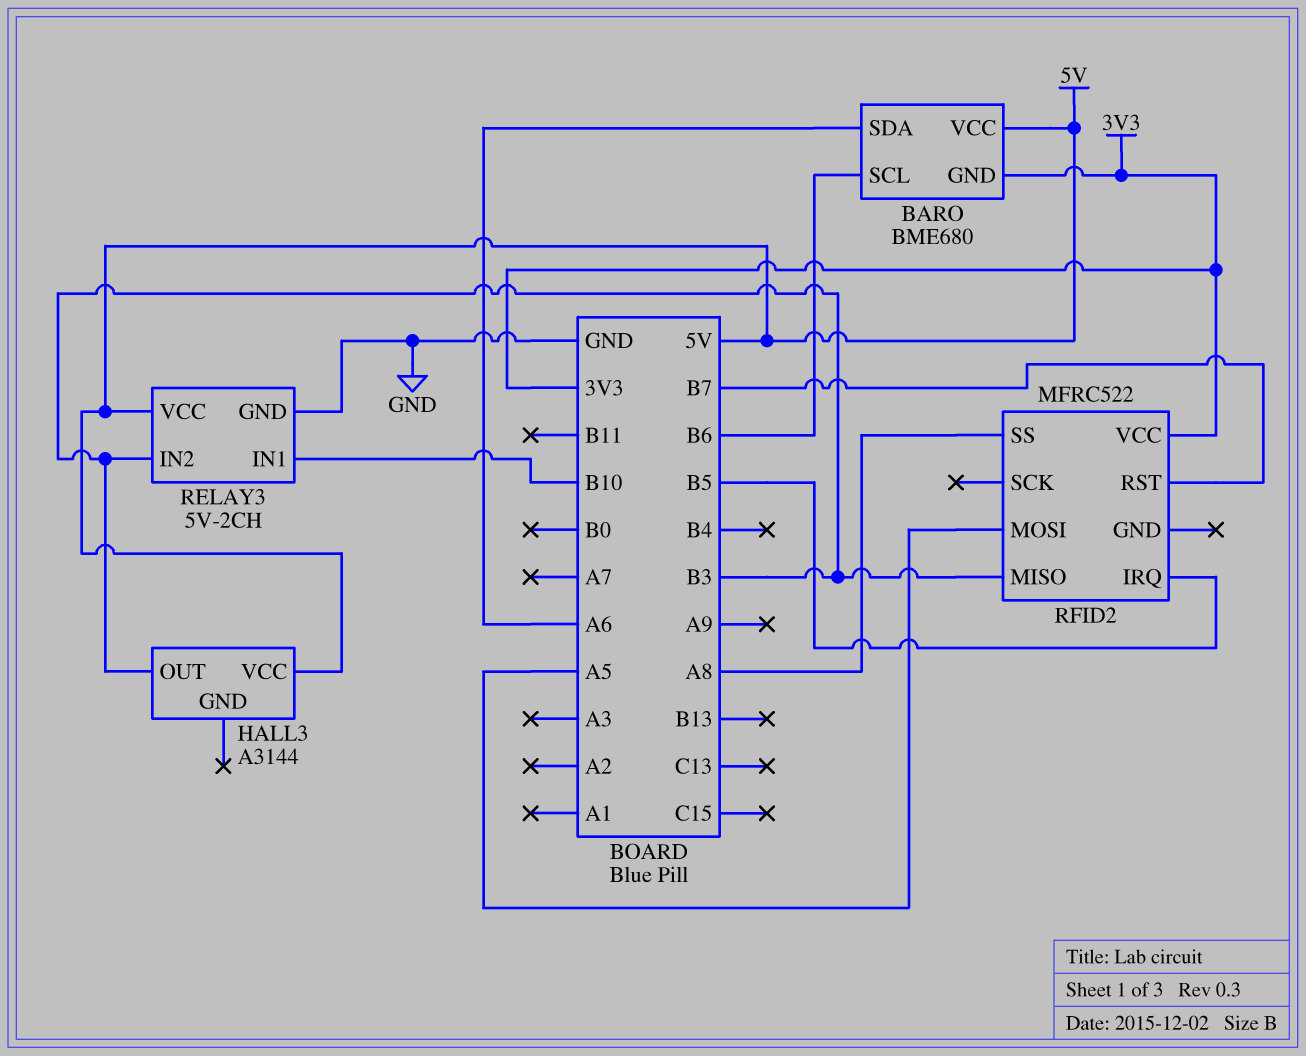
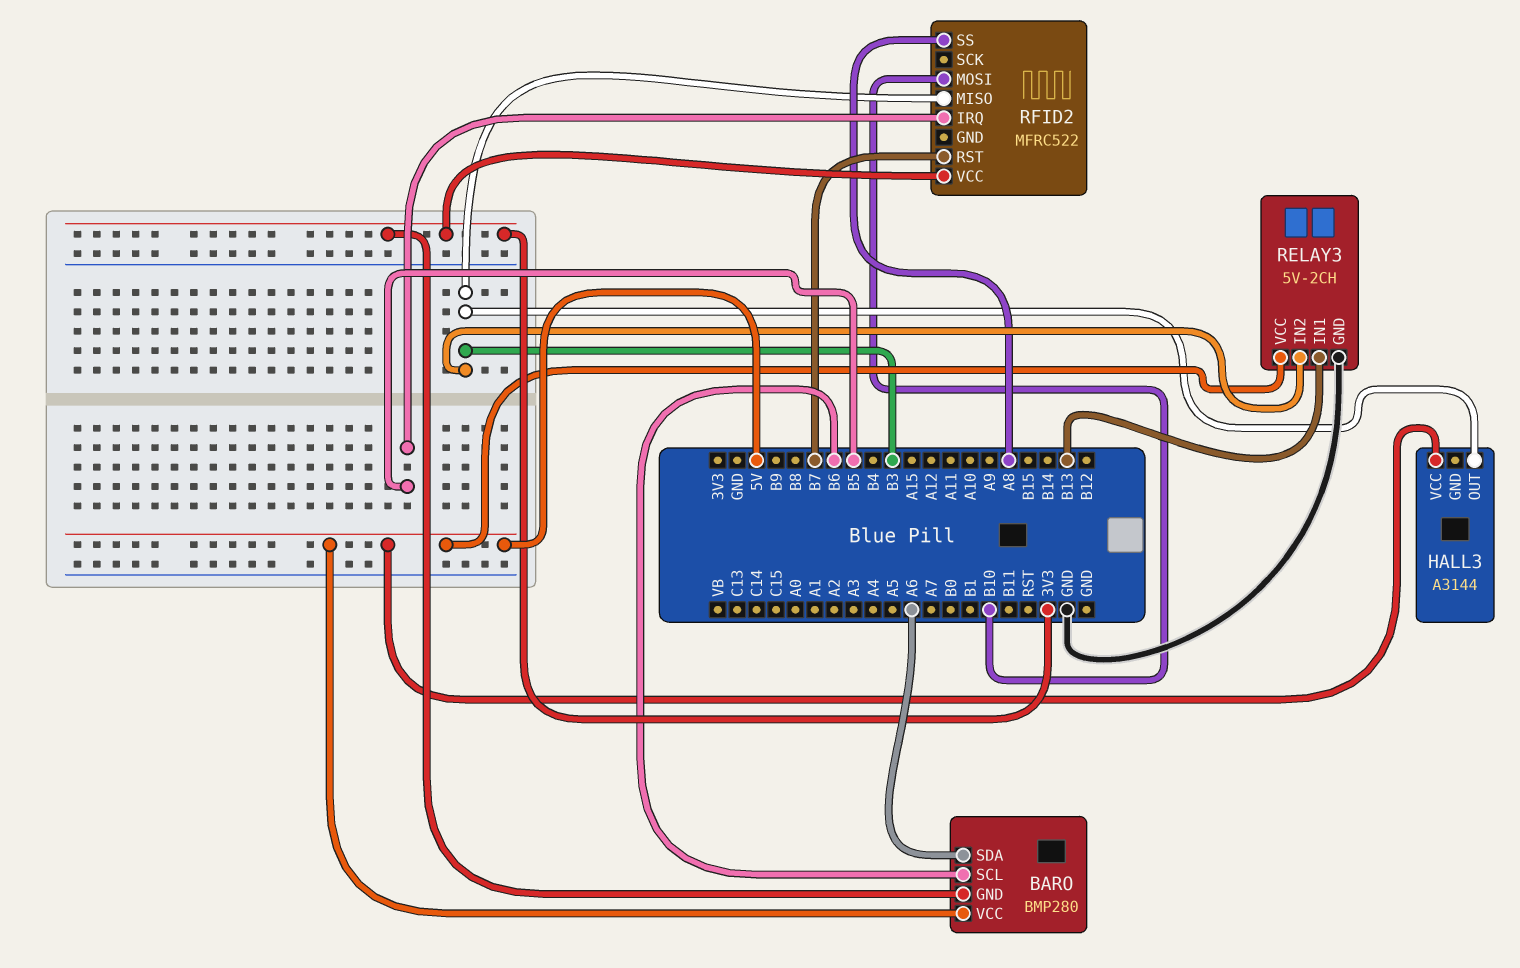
BARO: BME680 -> BMP280
RELAY3 pin IN1: B10 -> B13
RFID2 pin MOSI: A5 -> B10

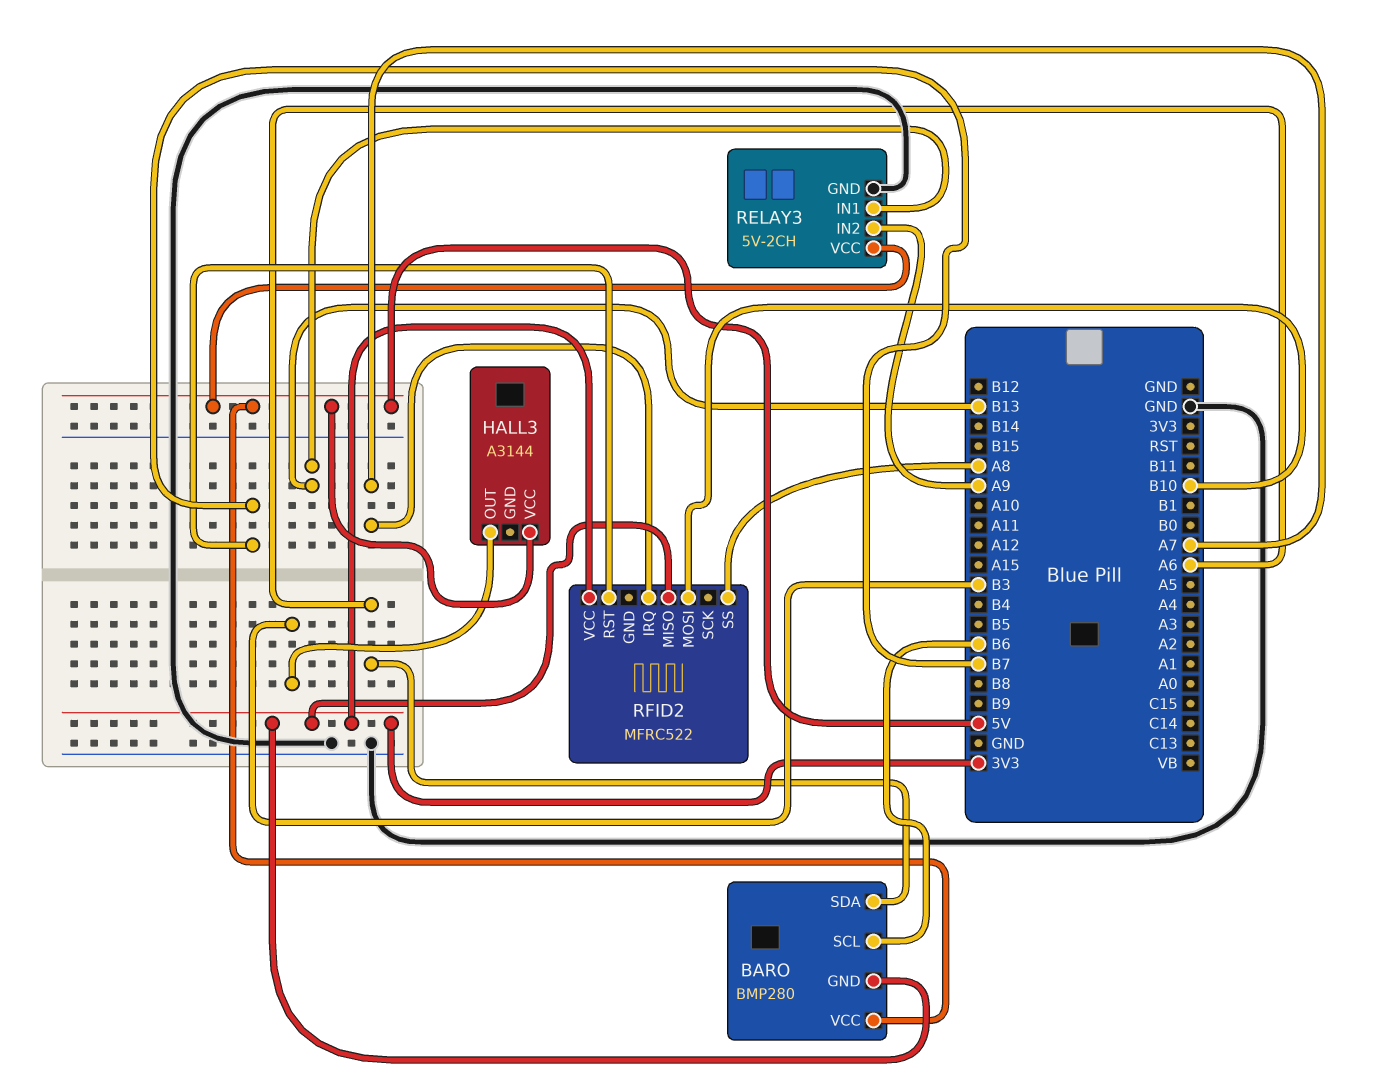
RELAY3 pin IN2: B3 -> A9
RFID2 pin IRQ: B5 -> A7
RFID2 pin MISO: B3 -> 3V3

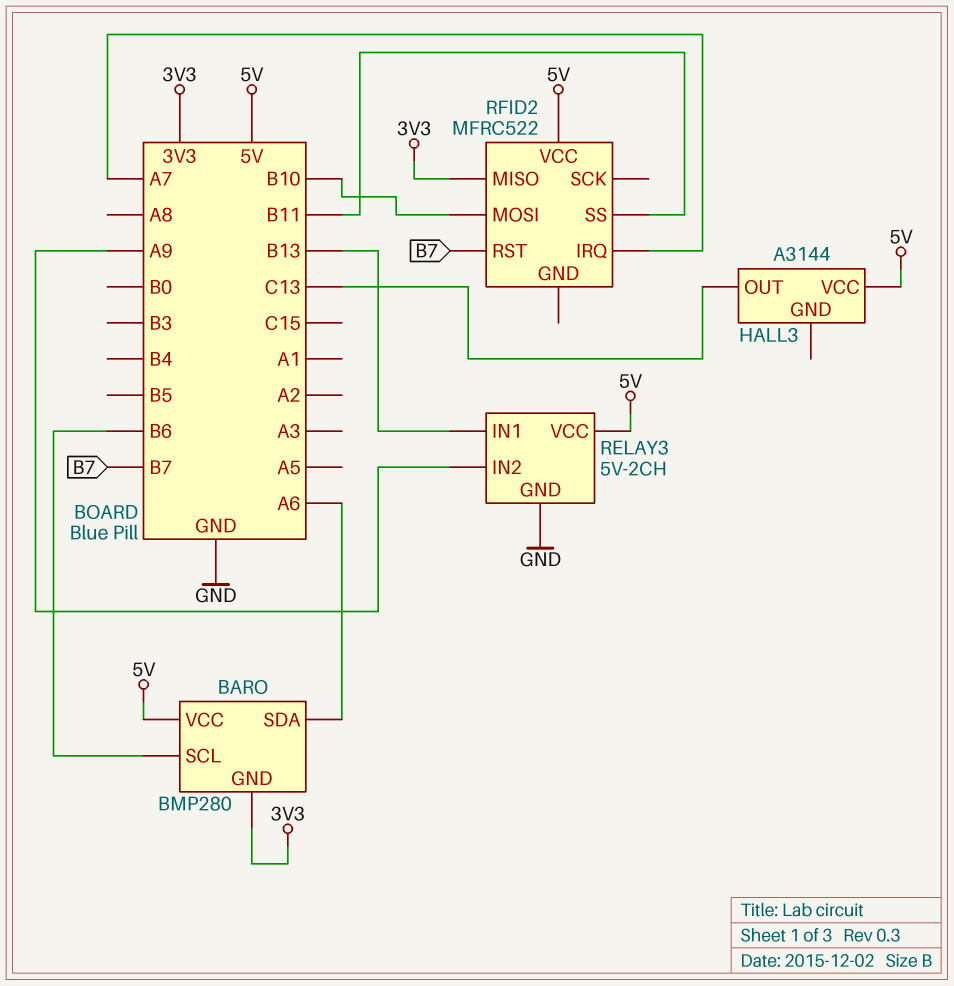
HALL3 pin OUT: B3 -> C13
RFID2 pin SS: A8 -> B11
RFID2 pin VCC: 3V3 -> 5V

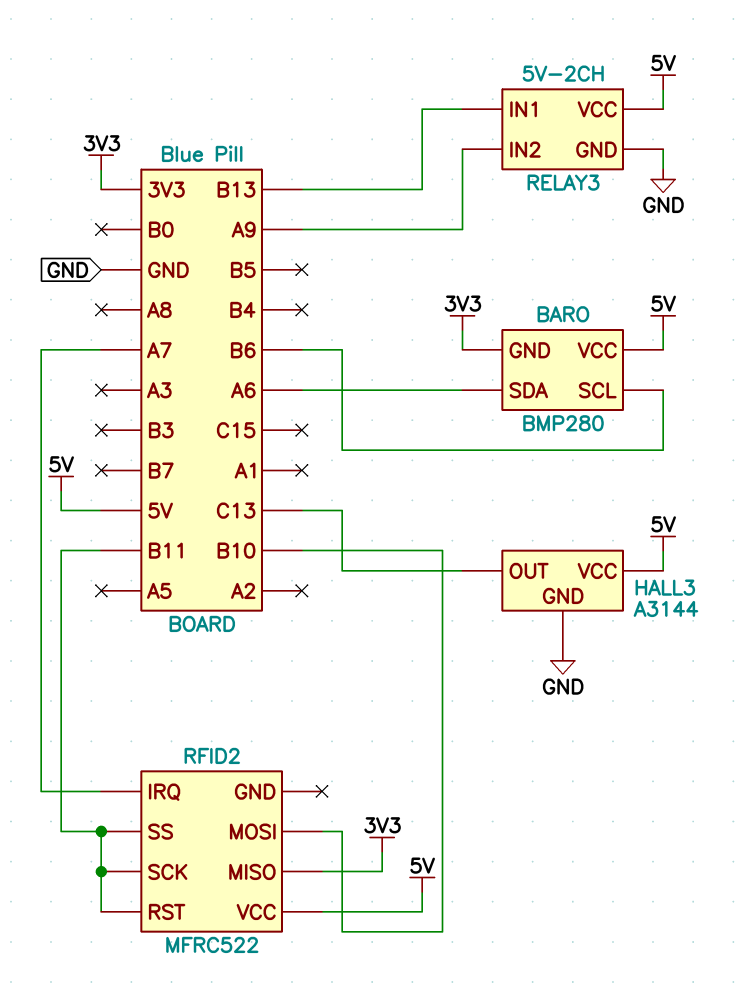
HALL3 pin GND: none -> GND
RFID2 pin RST: B7 -> B11
RFID2 pin SCK: none -> B11

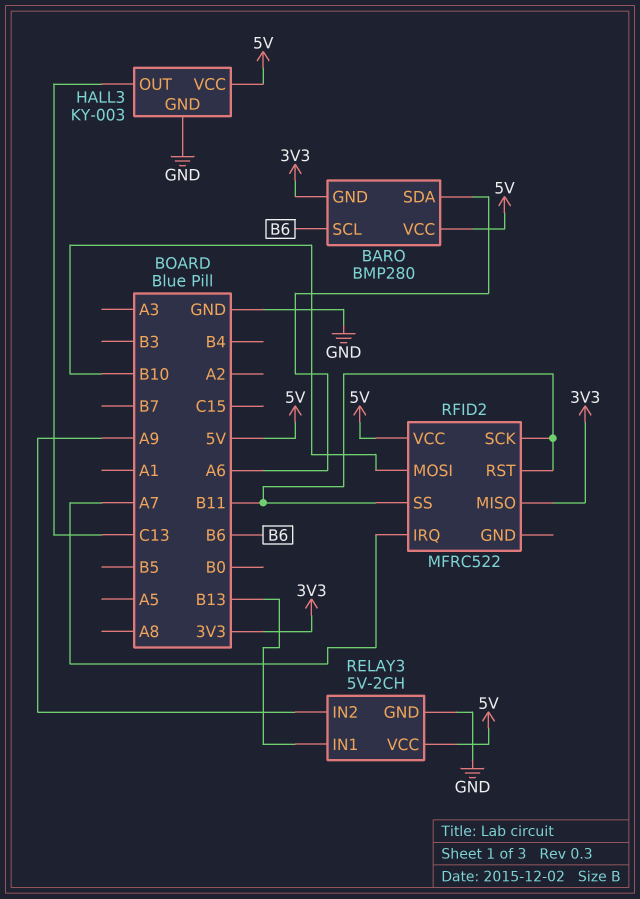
HALL3: A3144 -> KY-003

